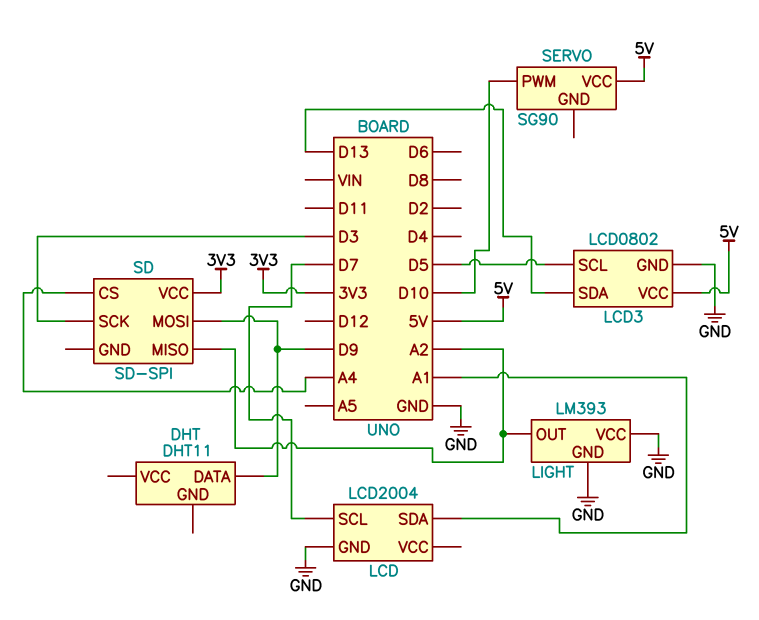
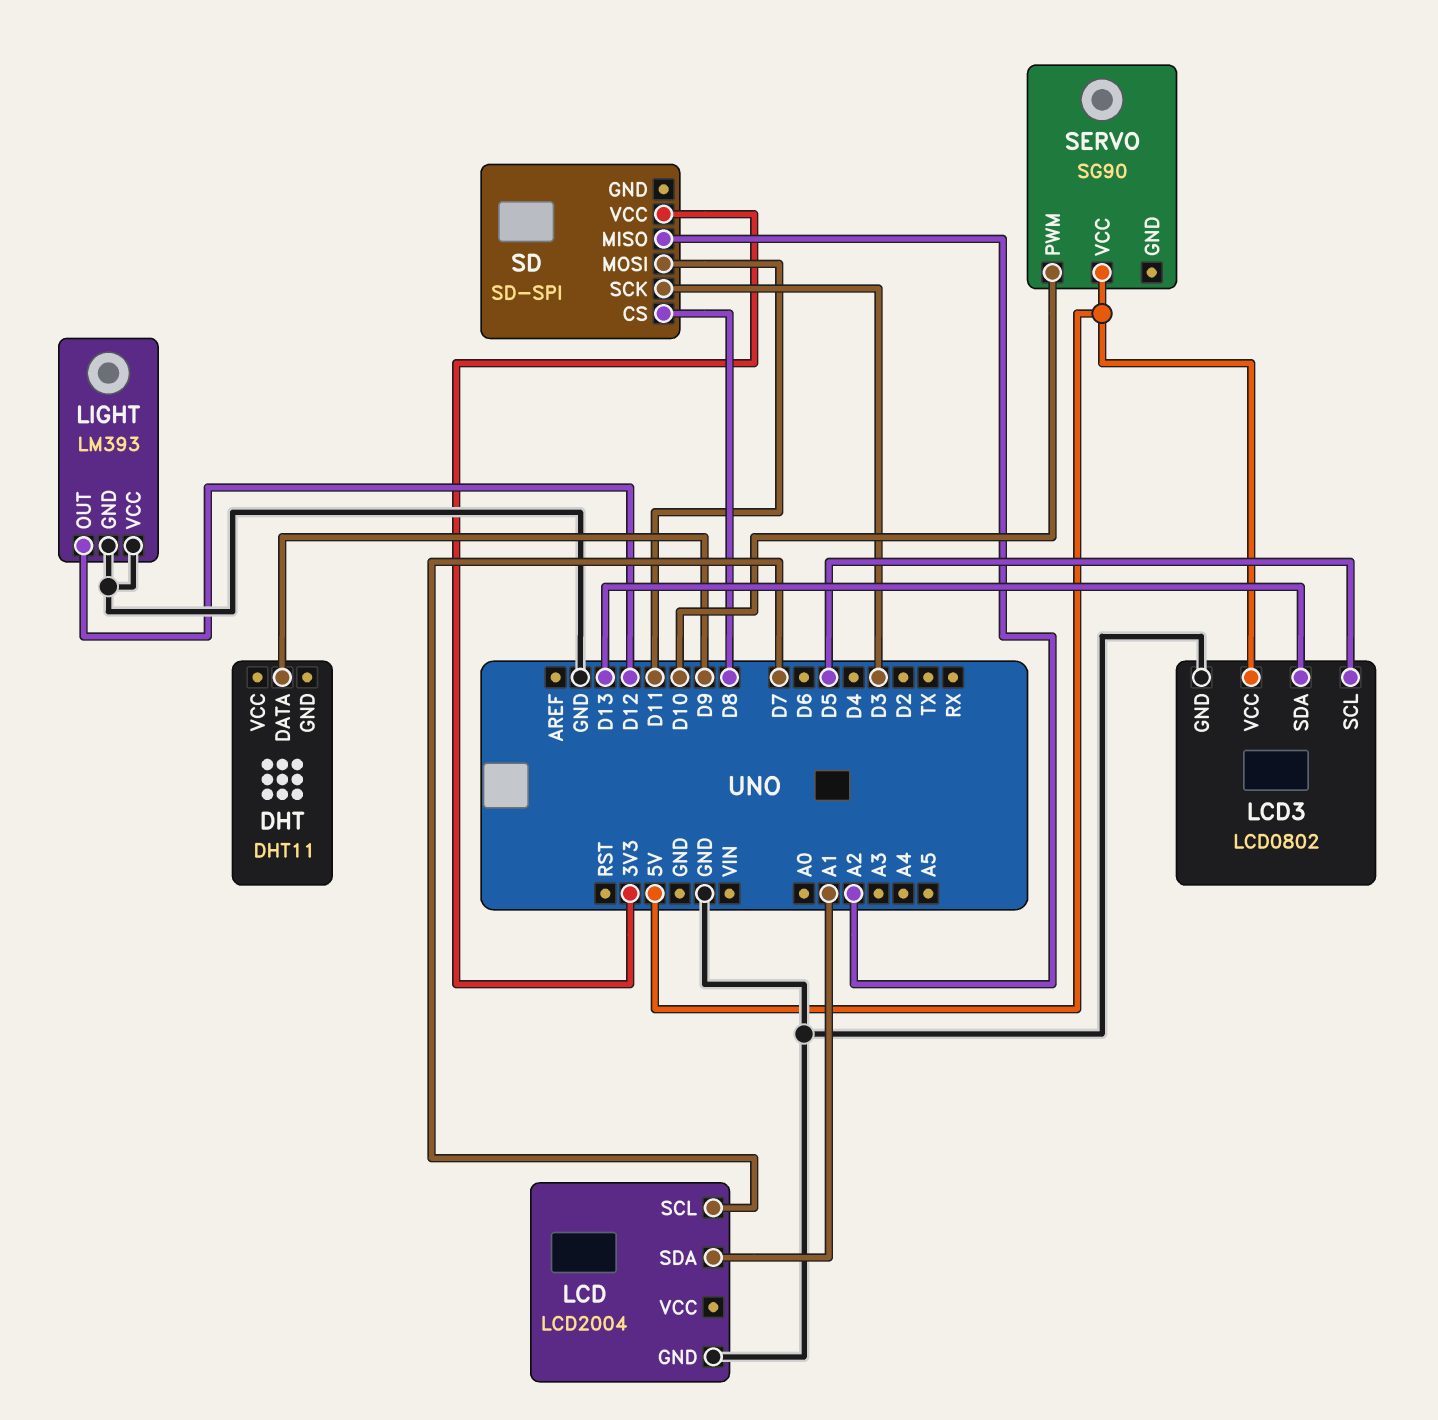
LIGHT pin OUT: A2 -> D12
SD pin CS: A4 -> D8
SD pin MOSI: D9 -> D11

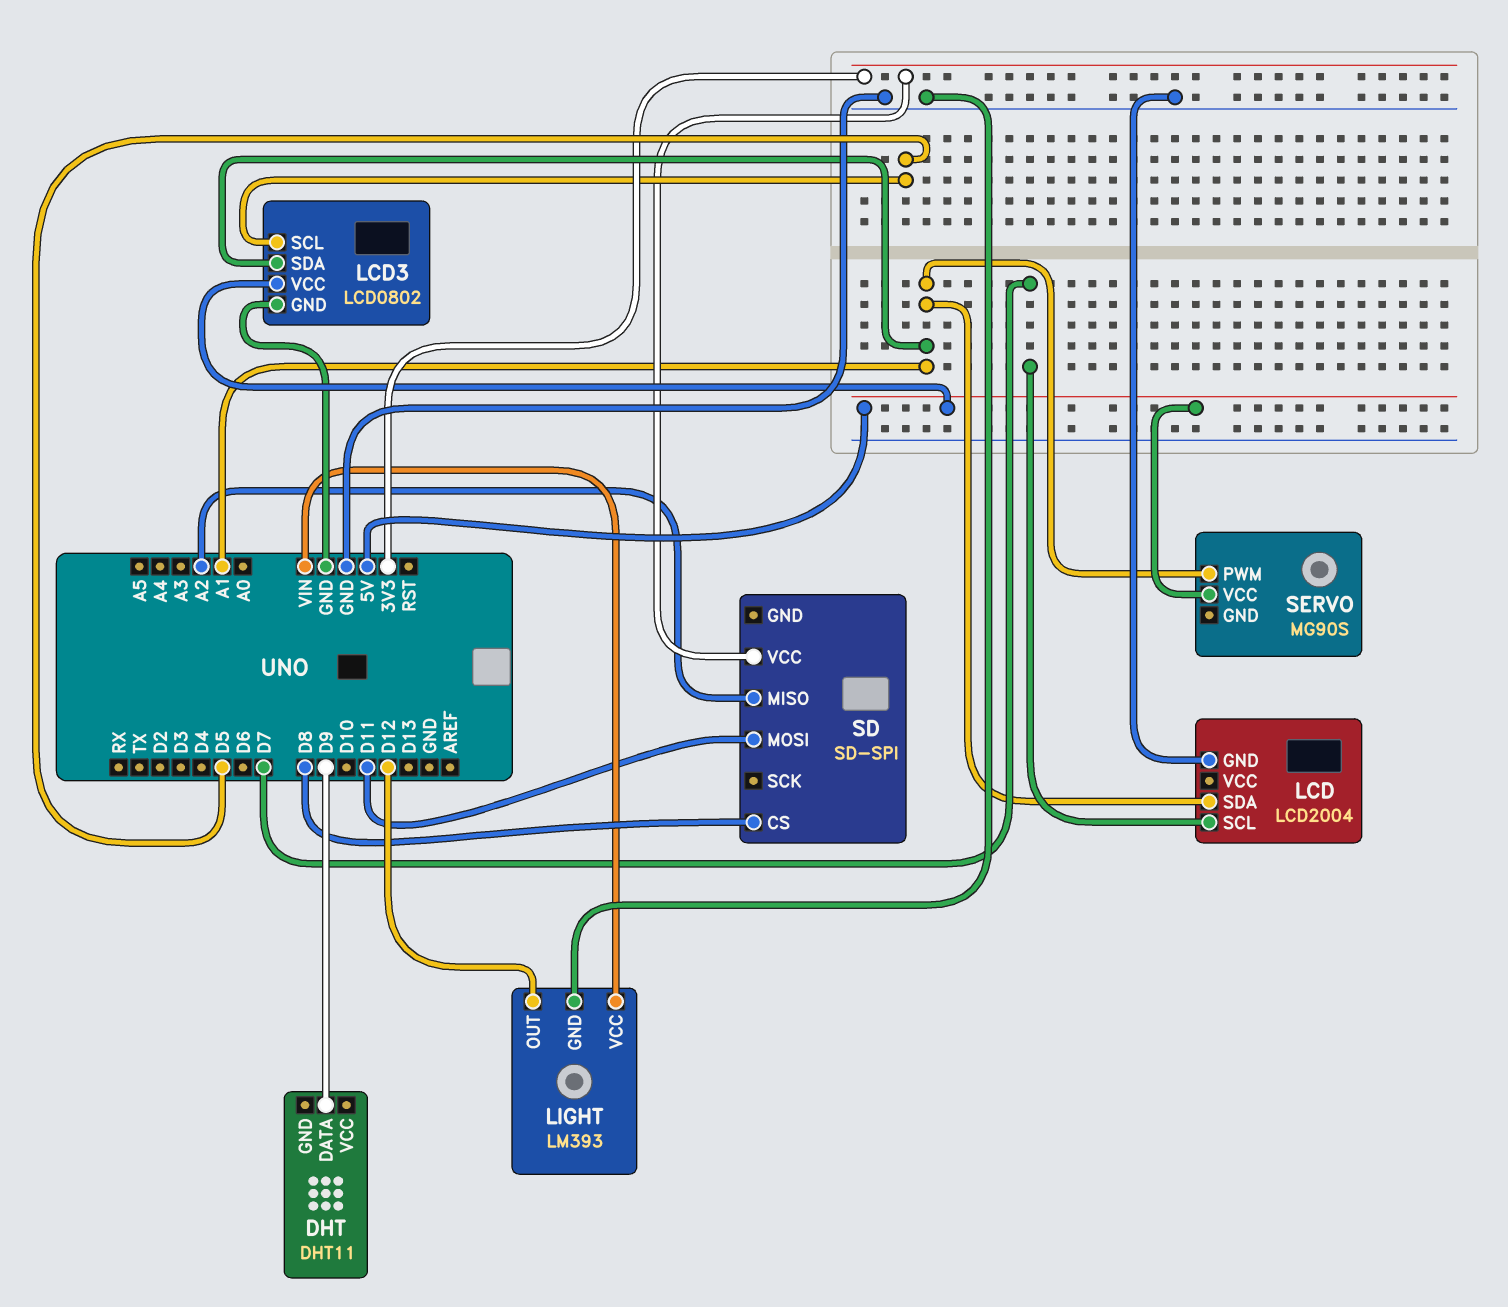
LCD3 pin SDA: D13 -> A1
LIGHT pin VCC: GND -> VIN
SD pin SCK: D3 -> none
SERVO: SG90 -> MG90S
SERVO pin PWM: D10 -> A1

